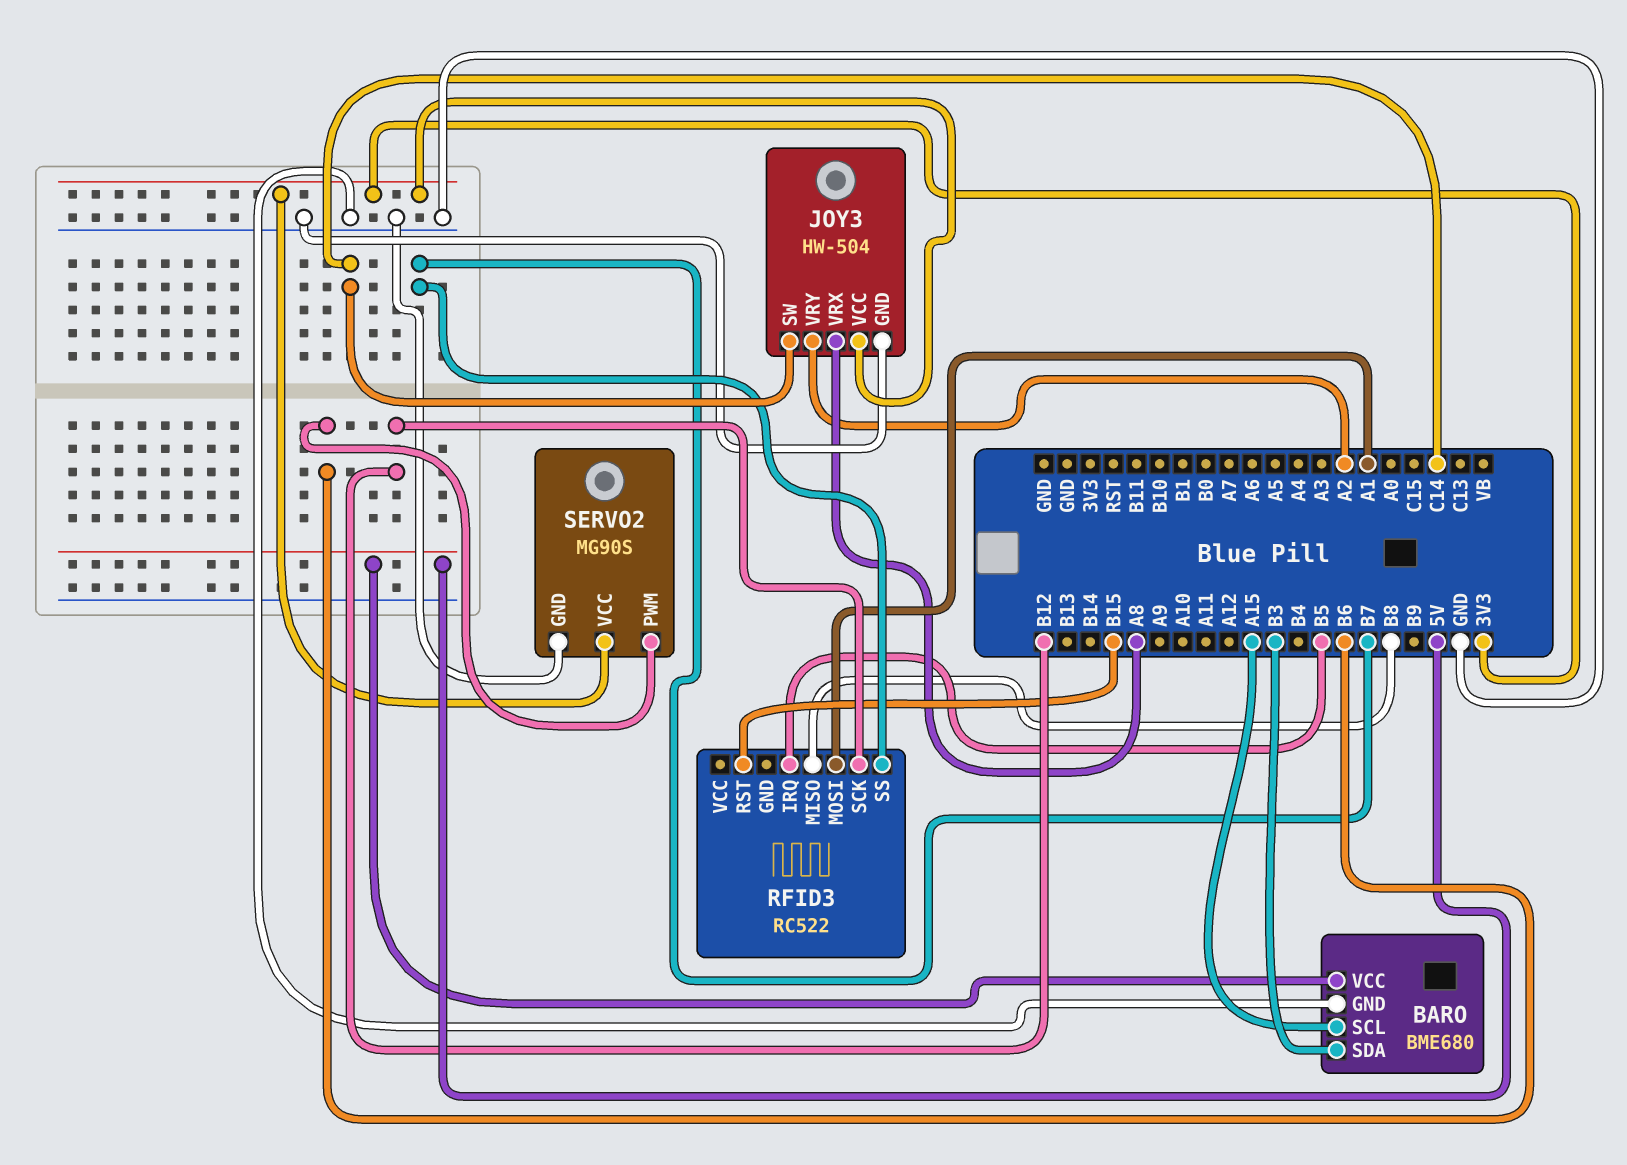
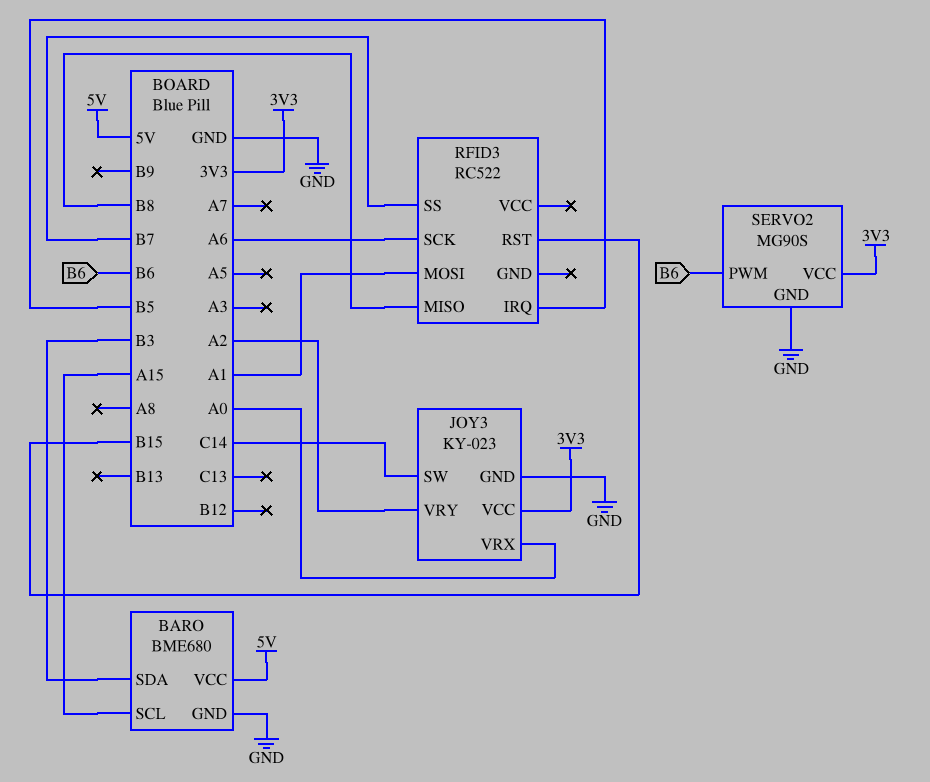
JOY3: HW-504 -> KY-023
JOY3 pin VRX: A8 -> A0
RFID3 pin SCK: B12 -> A6

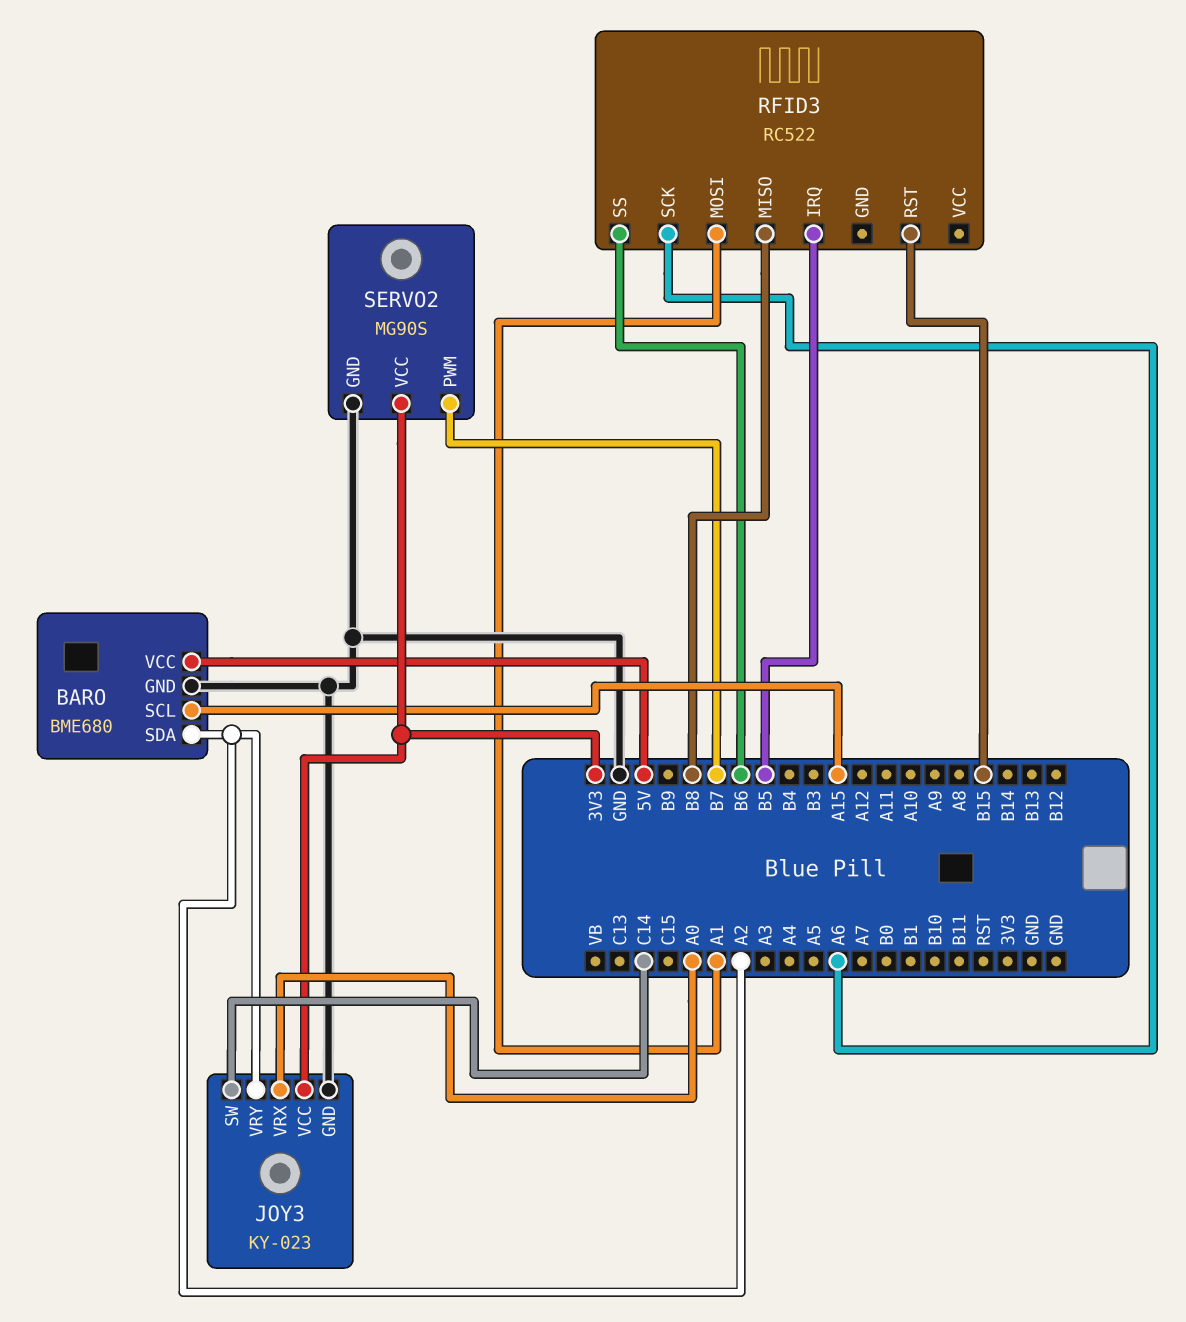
BARO pin SDA: B3 -> A2
RFID3 pin SS: B7 -> B6
SERVO2 pin PWM: B6 -> B7

